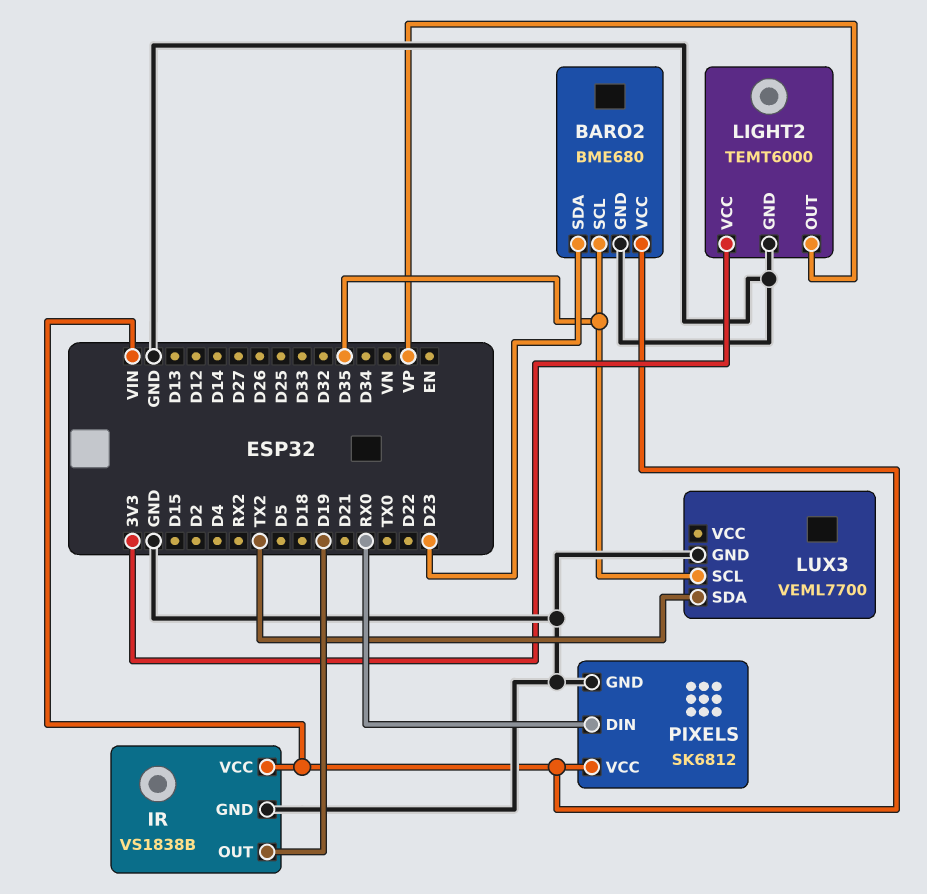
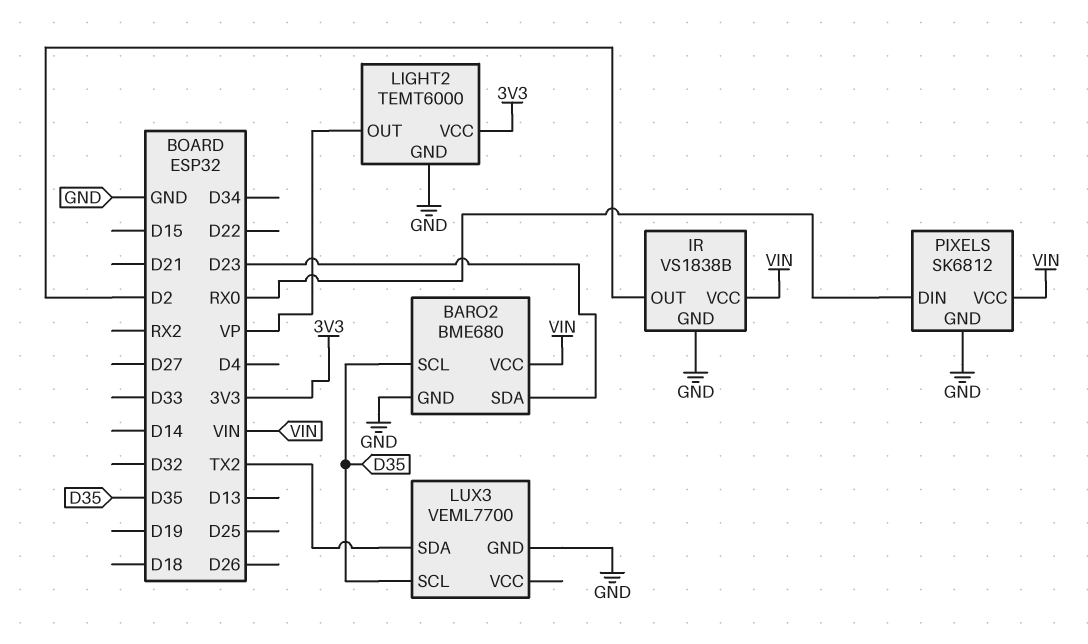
IR pin OUT: D19 -> D2

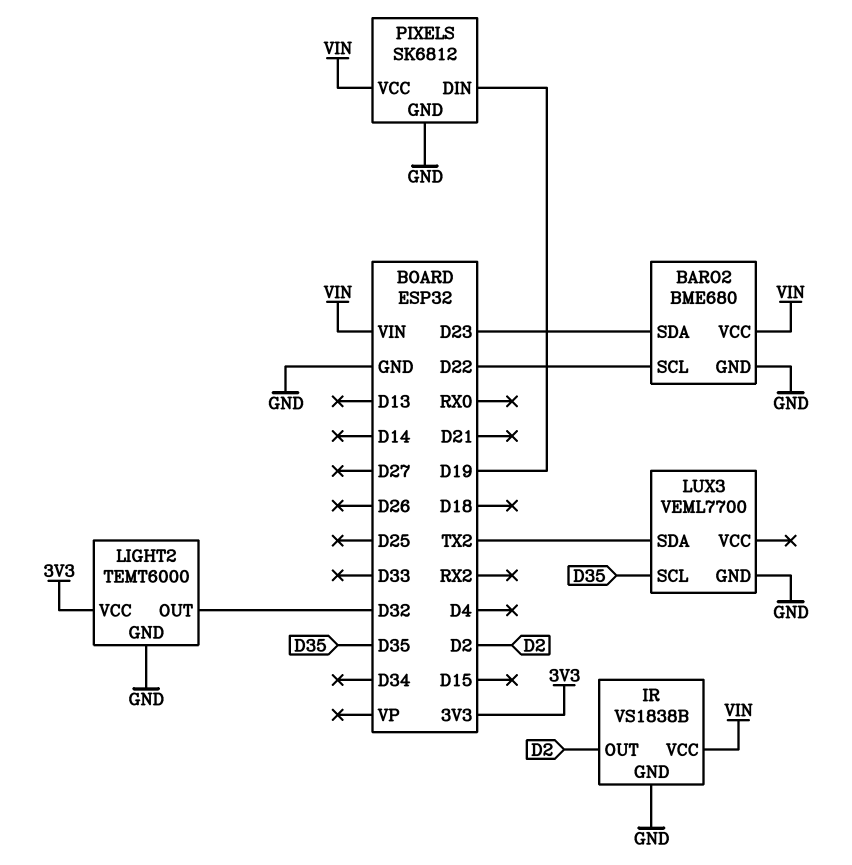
BARO2 pin SCL: D35 -> D22
LIGHT2 pin OUT: VP -> D32
PIXELS pin DIN: RX0 -> D19

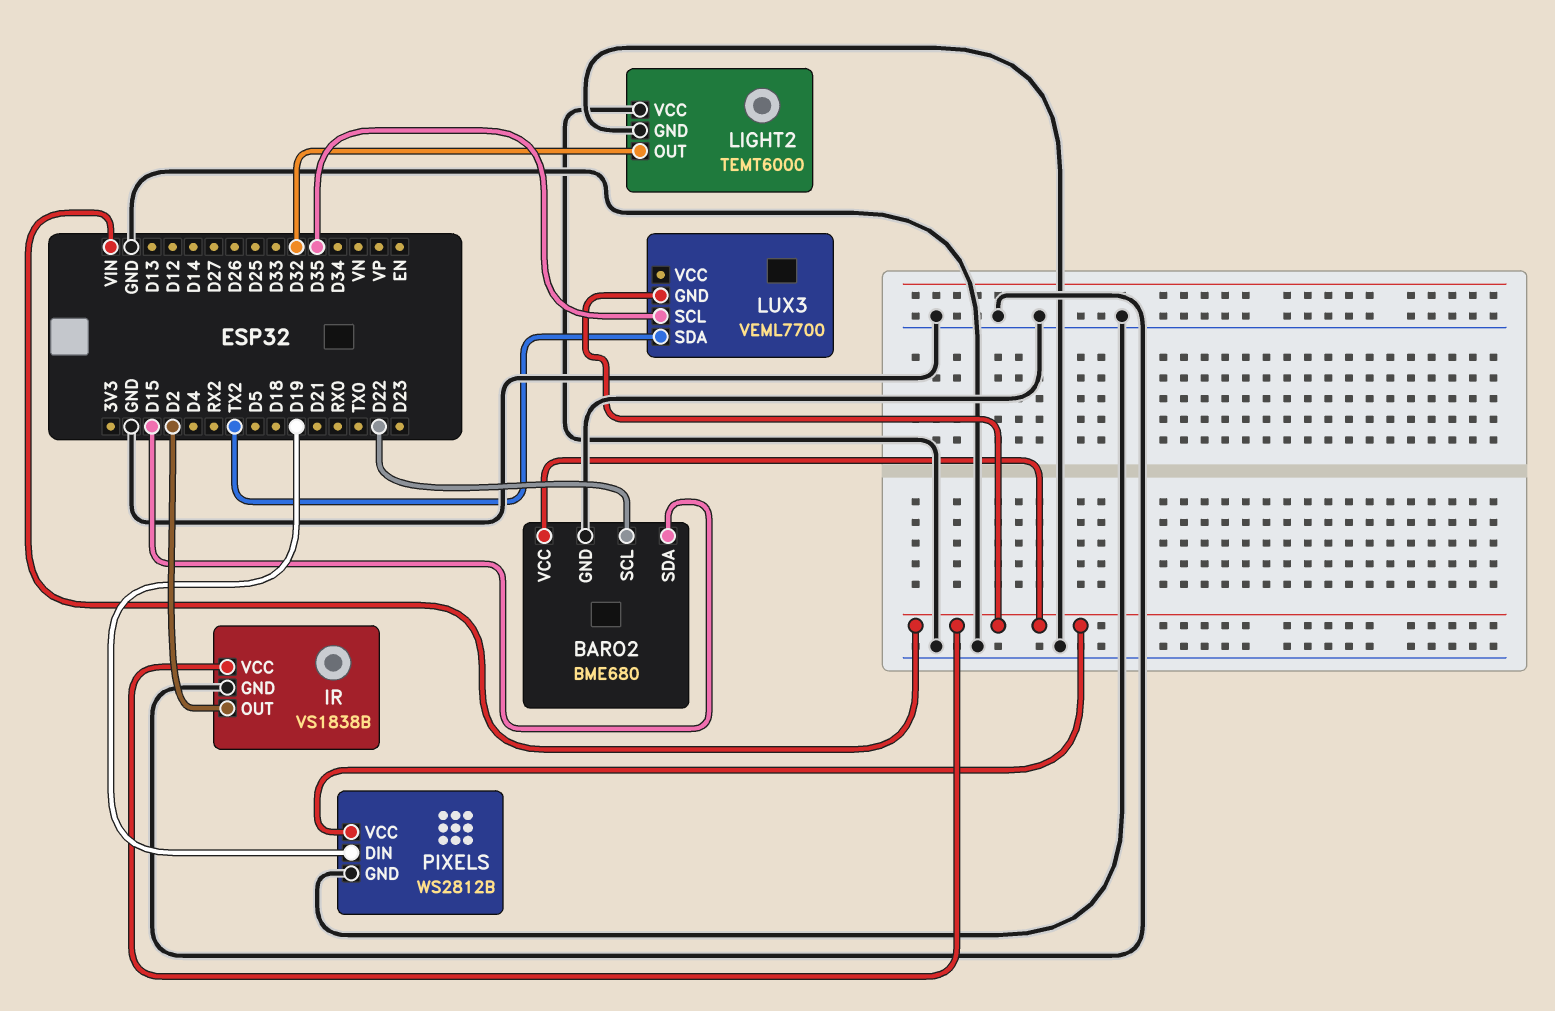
BARO2 pin SDA: D23 -> D15
LIGHT2 pin VCC: 3V3 -> GND
LUX3 pin GND: GND -> VIN
PIXELS: SK6812 -> WS2812B

